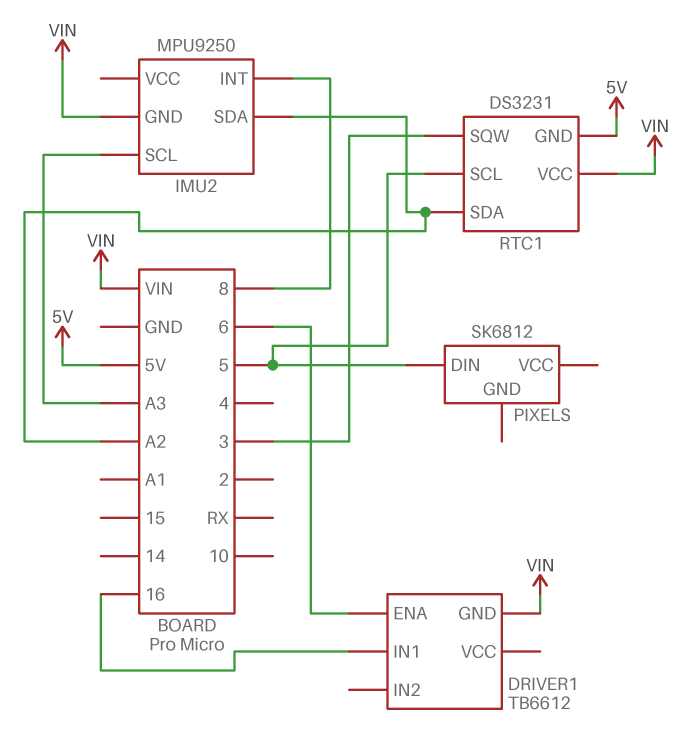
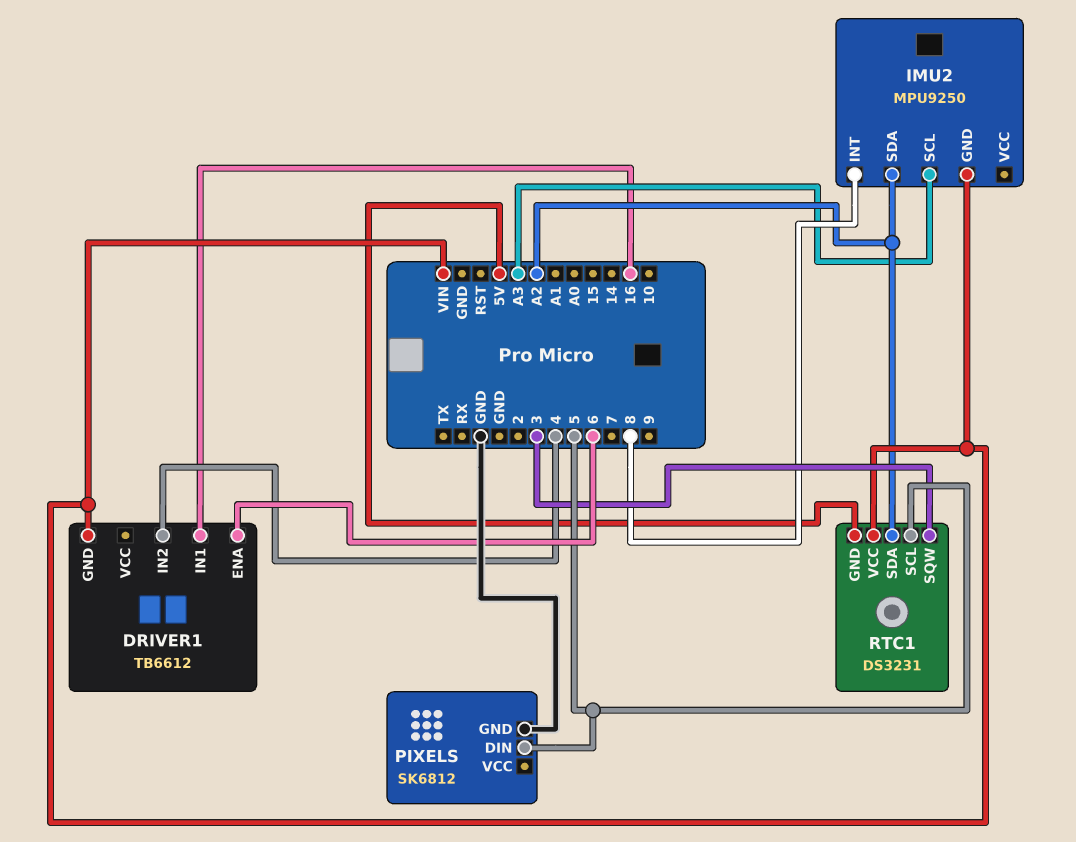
DRIVER1 pin IN2: none -> 4
PIXELS pin GND: none -> GND

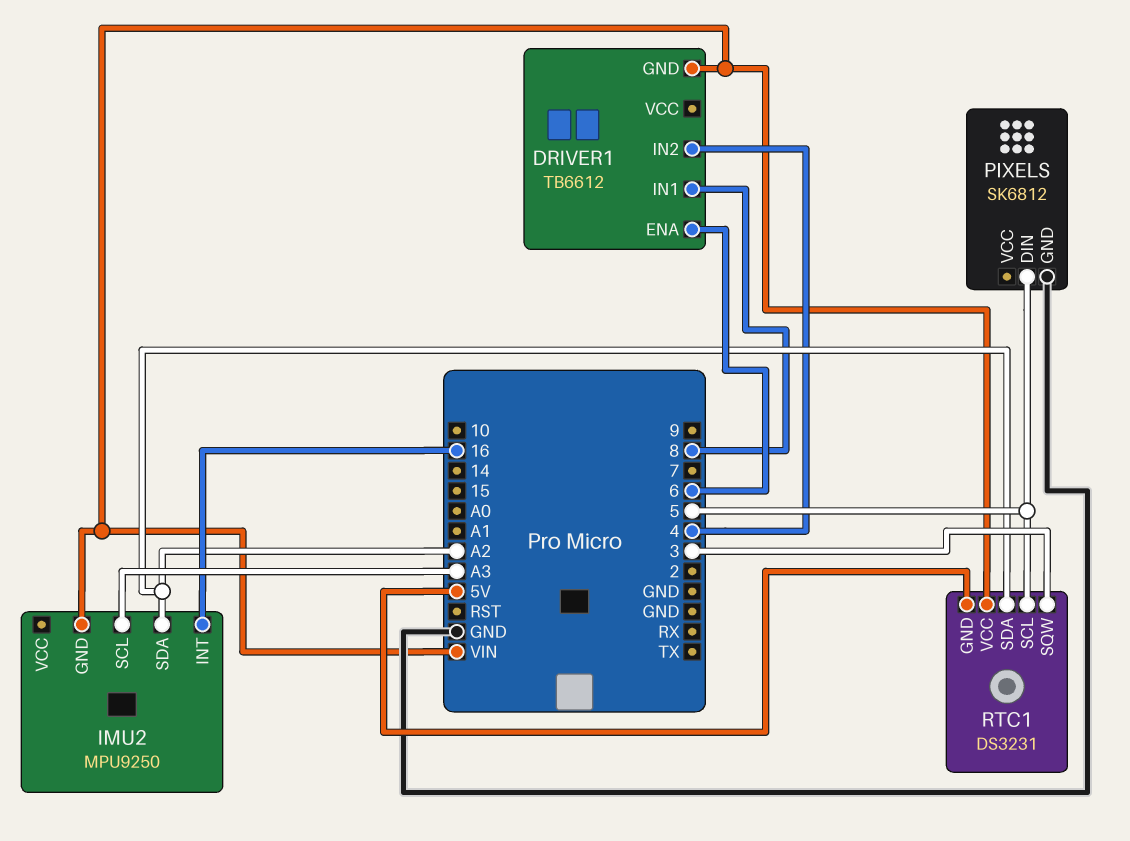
DRIVER1 pin IN1: 16 -> 8
IMU2 pin INT: 8 -> 16

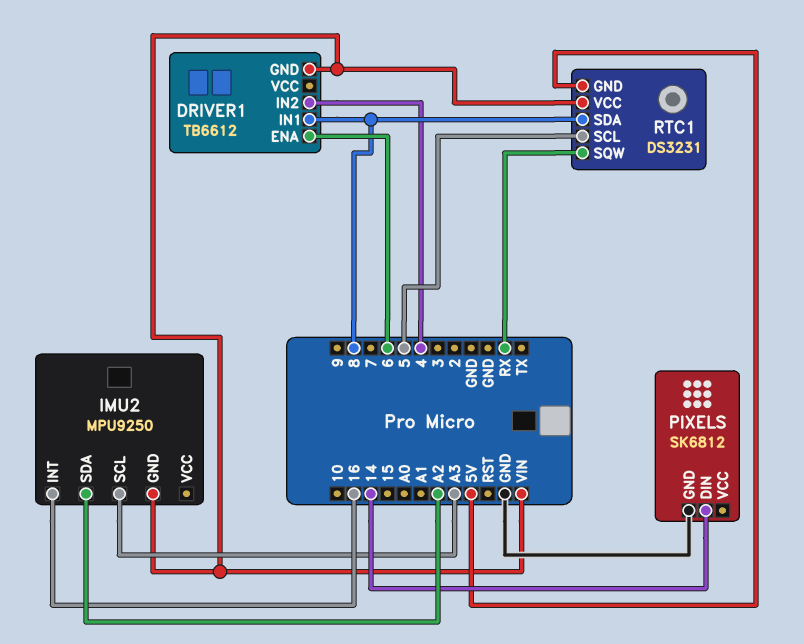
PIXELS pin DIN: 5 -> 14
RTC1 pin SDA: A2 -> 8
RTC1 pin SQW: 3 -> RX

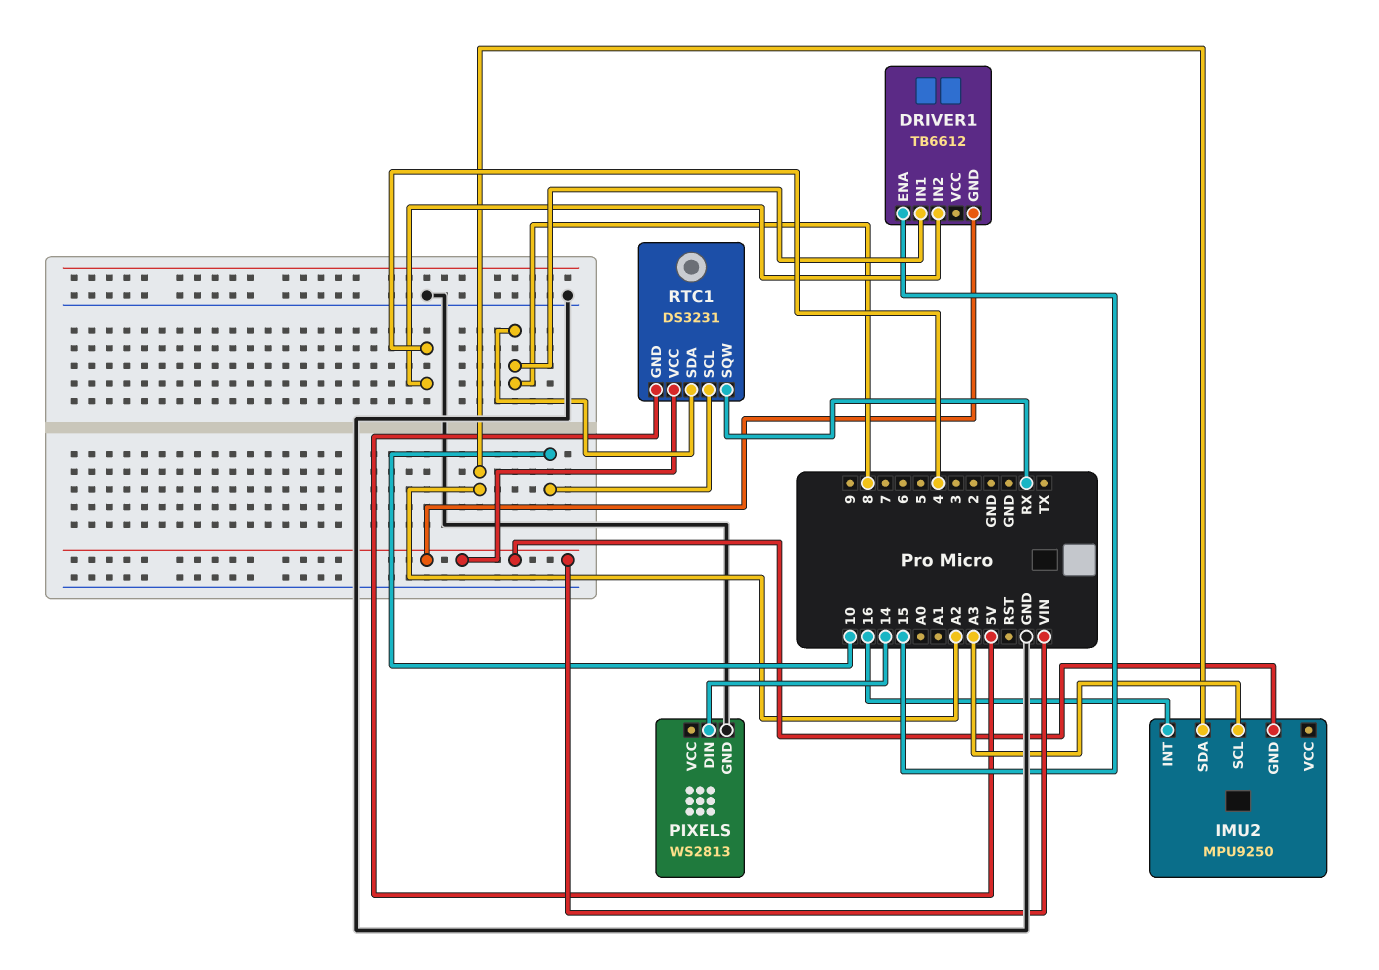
DRIVER1 pin ENA: 6 -> 15
PIXELS: SK6812 -> WS2813
RTC1 pin SCL: 5 -> 10

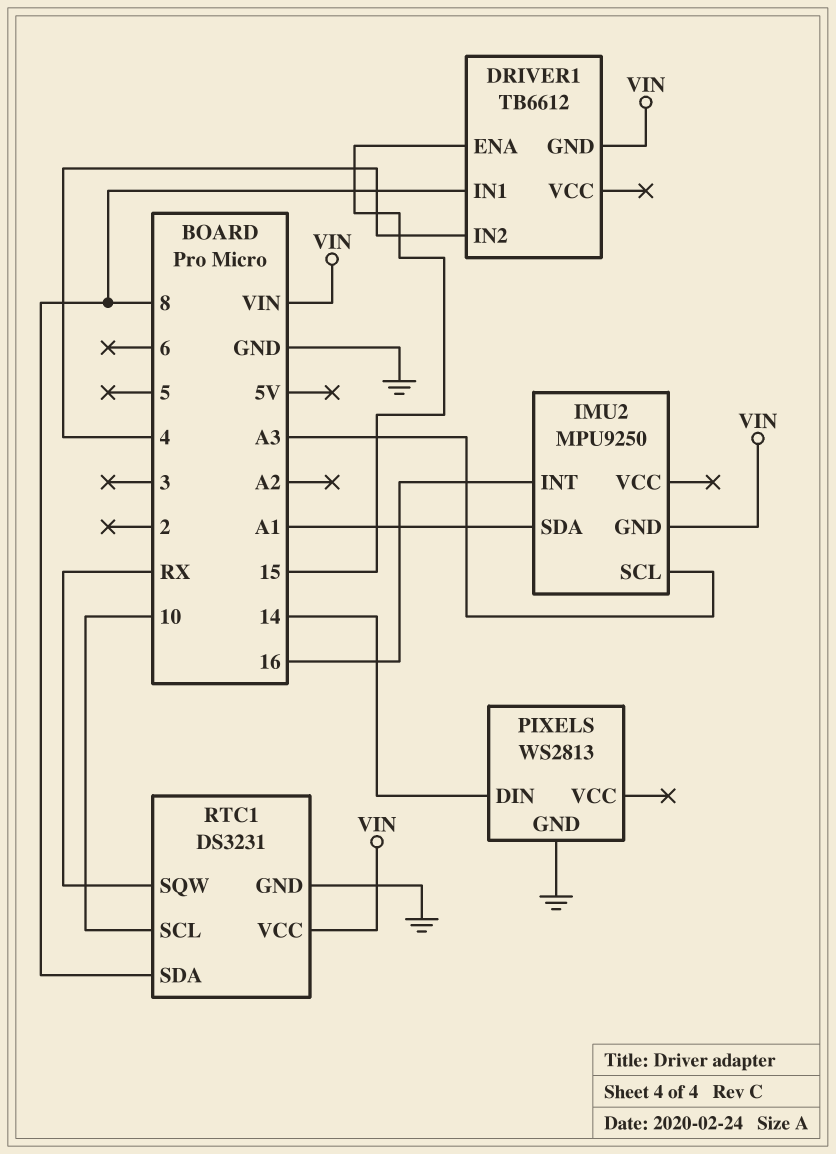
IMU2 pin SDA: A2 -> A1
RTC1 pin GND: 5V -> GND

